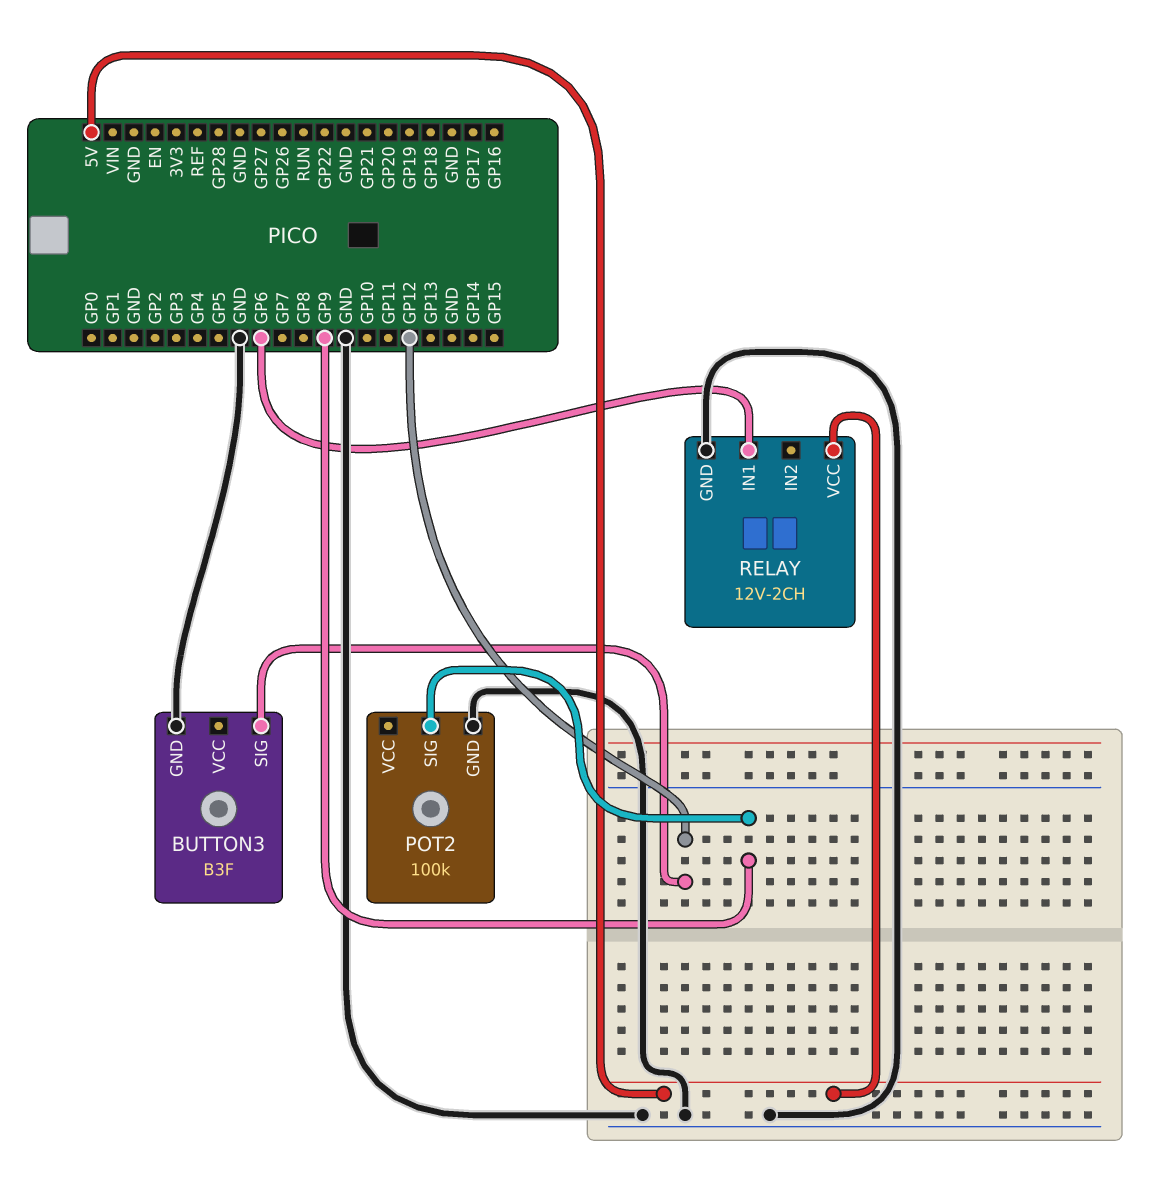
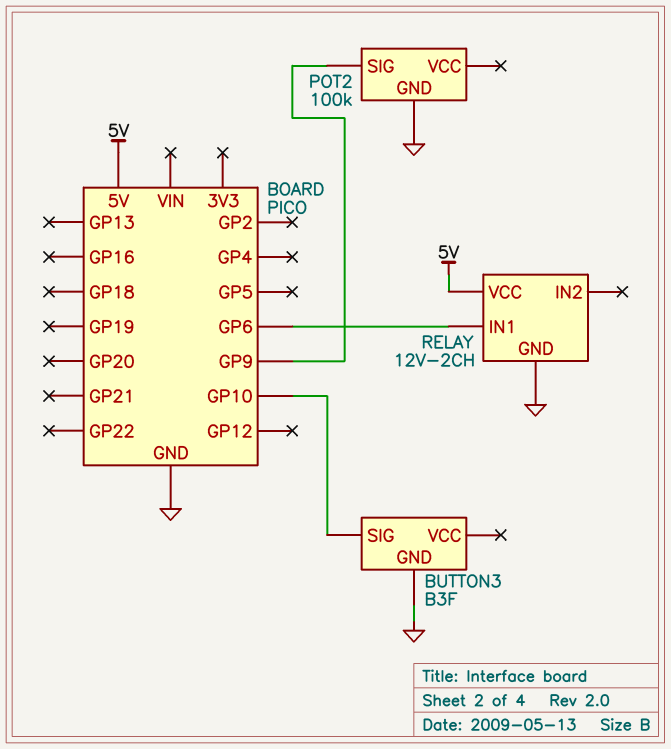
BUTTON3 pin SIG: GP12 -> GP10

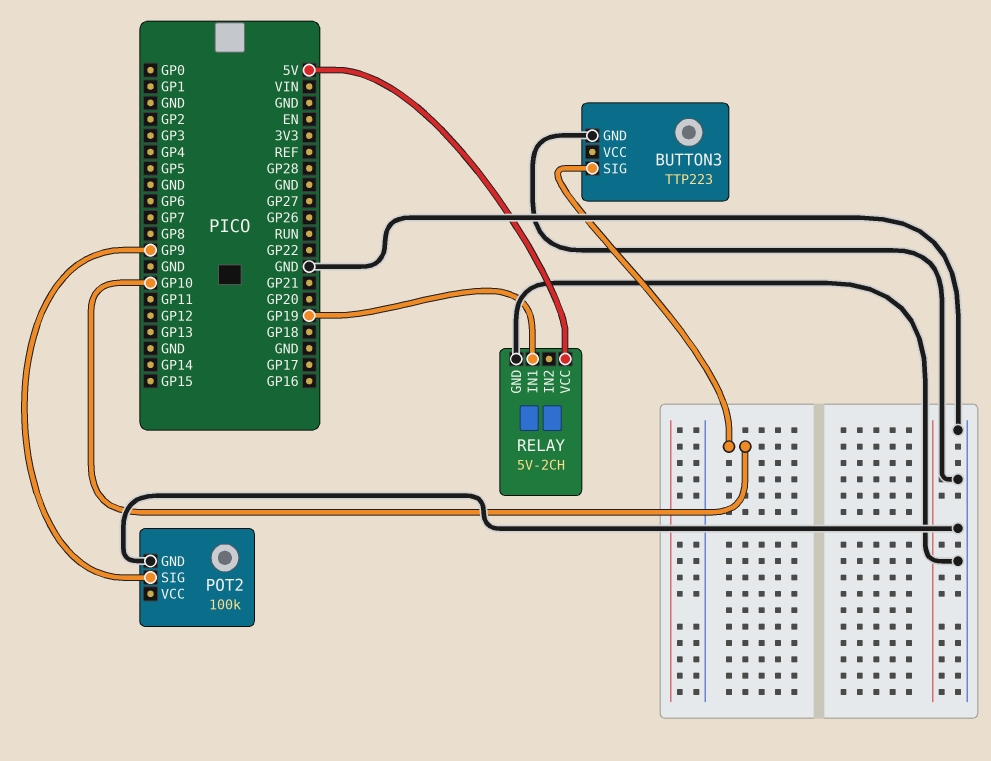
BUTTON3: B3F -> TTP223
RELAY: 12V-2CH -> 5V-2CH
RELAY pin IN1: GP6 -> GP19

